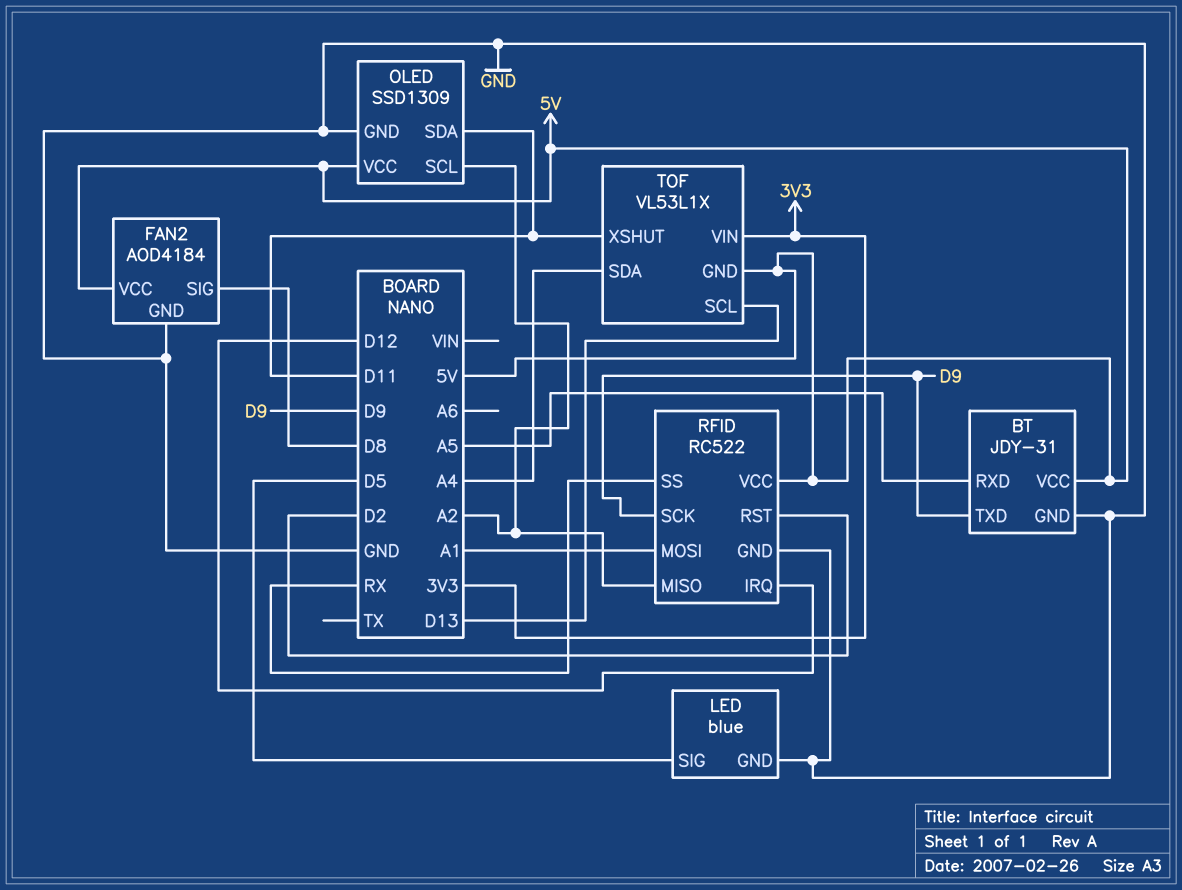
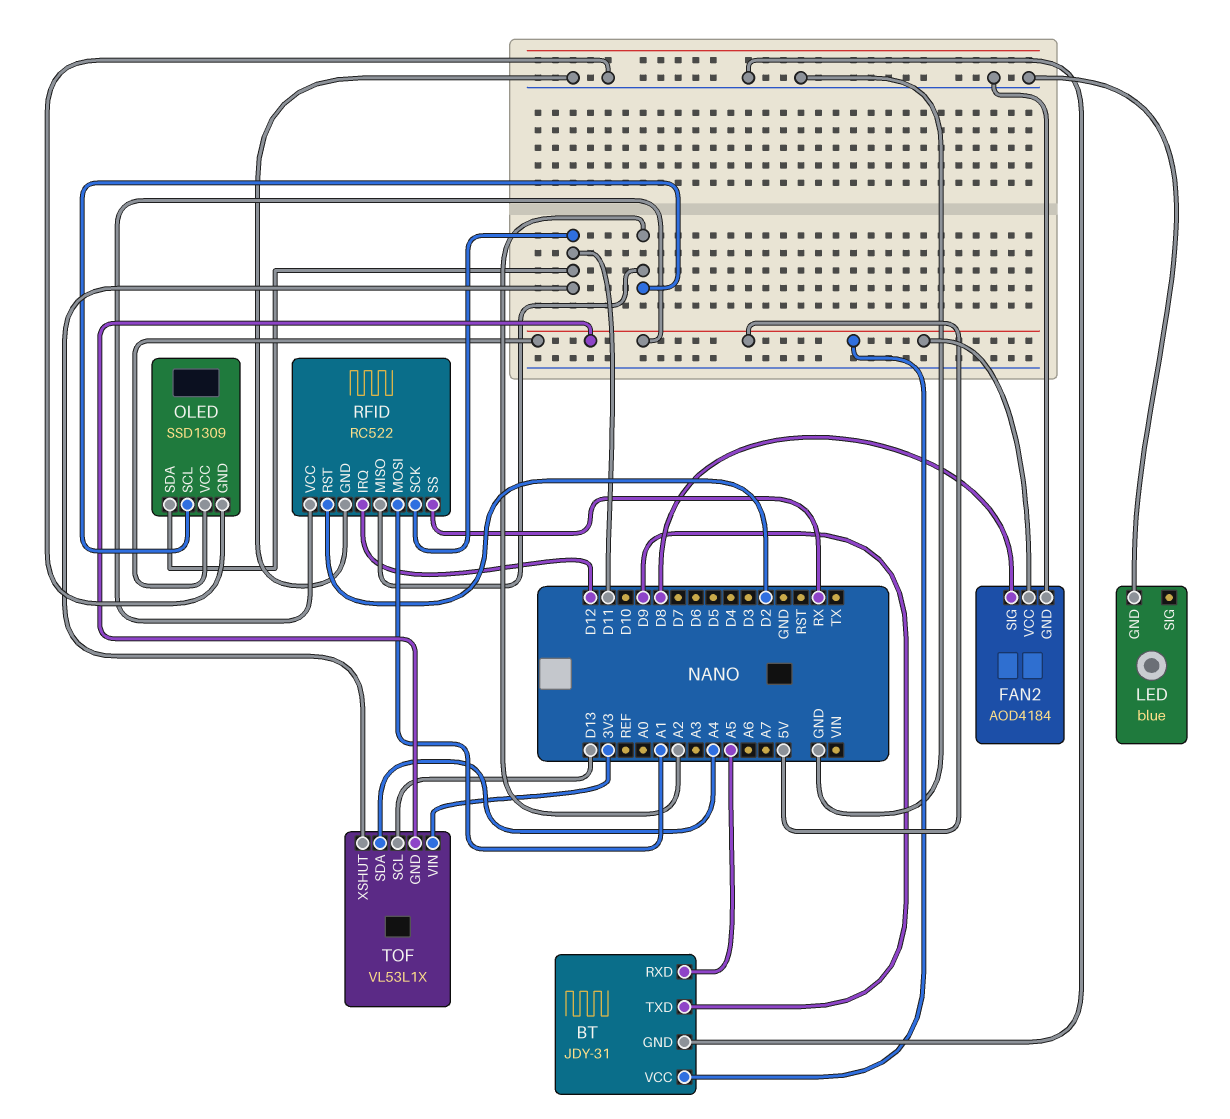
LED pin SIG: D5 -> none
RFID pin SCK: D9 -> D11

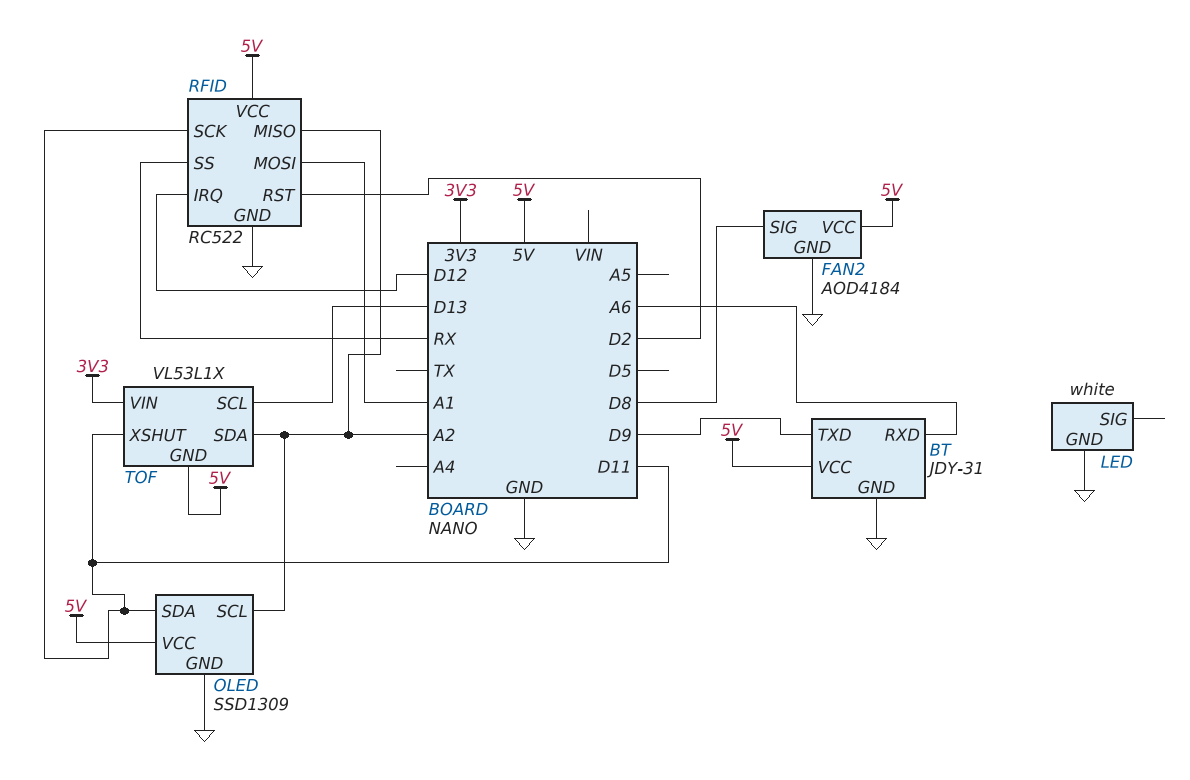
BT pin RXD: A5 -> A6
LED: blue -> white
TOF pin SDA: A4 -> A2

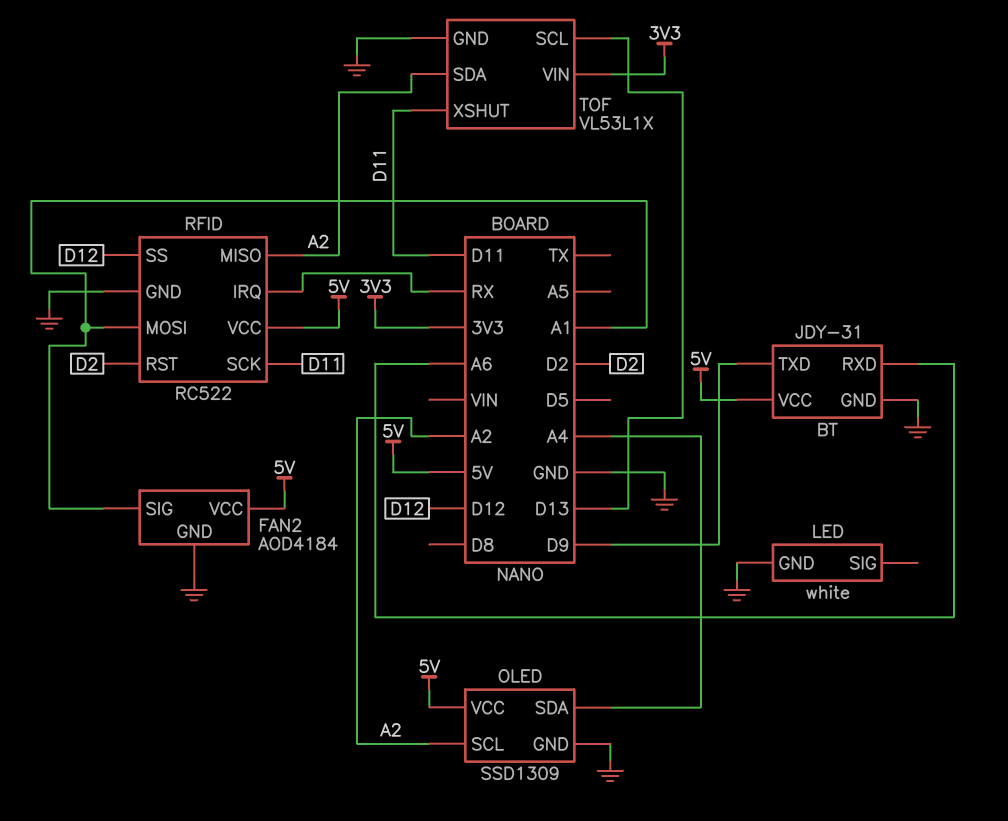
FAN2 pin SIG: D8 -> A1
OLED pin SDA: D11 -> A4
RFID pin IRQ: D12 -> RX
RFID pin SS: RX -> D12
TOF pin GND: 5V -> GND

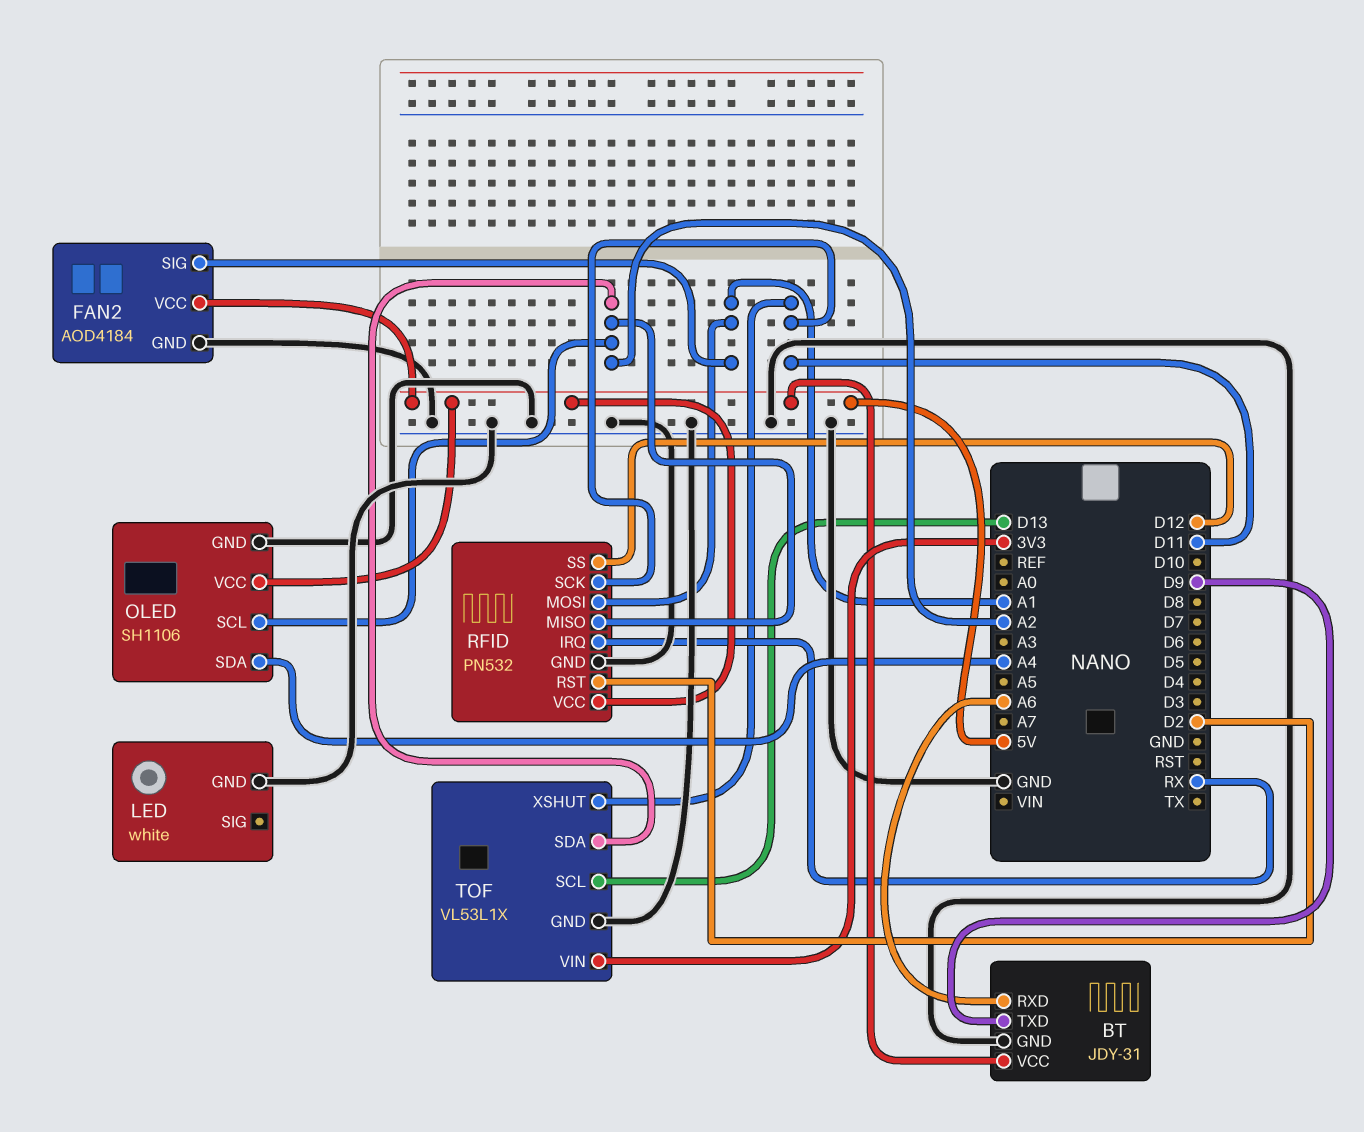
OLED: SSD1309 -> SH1106
RFID: RC522 -> PN532

